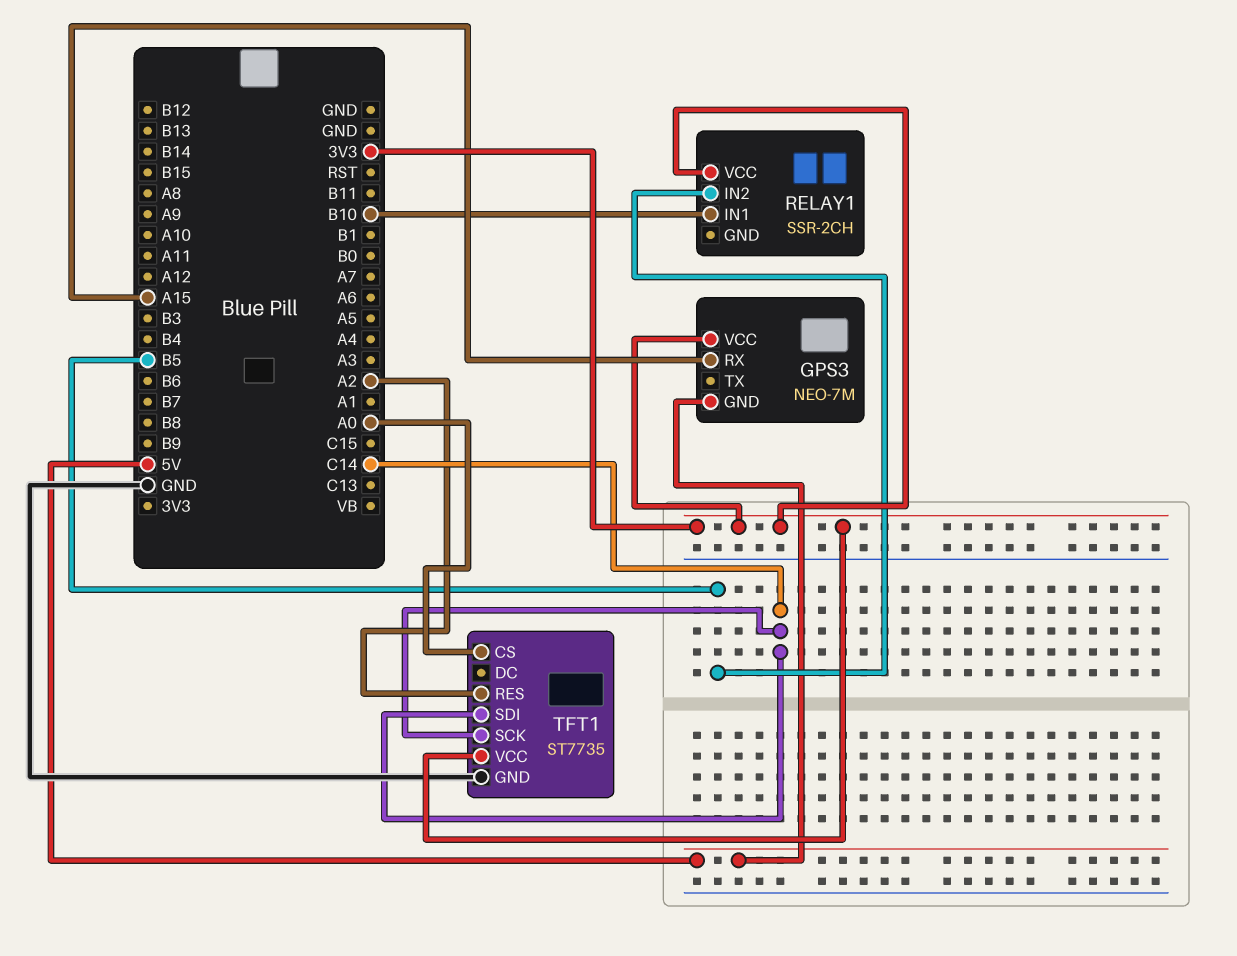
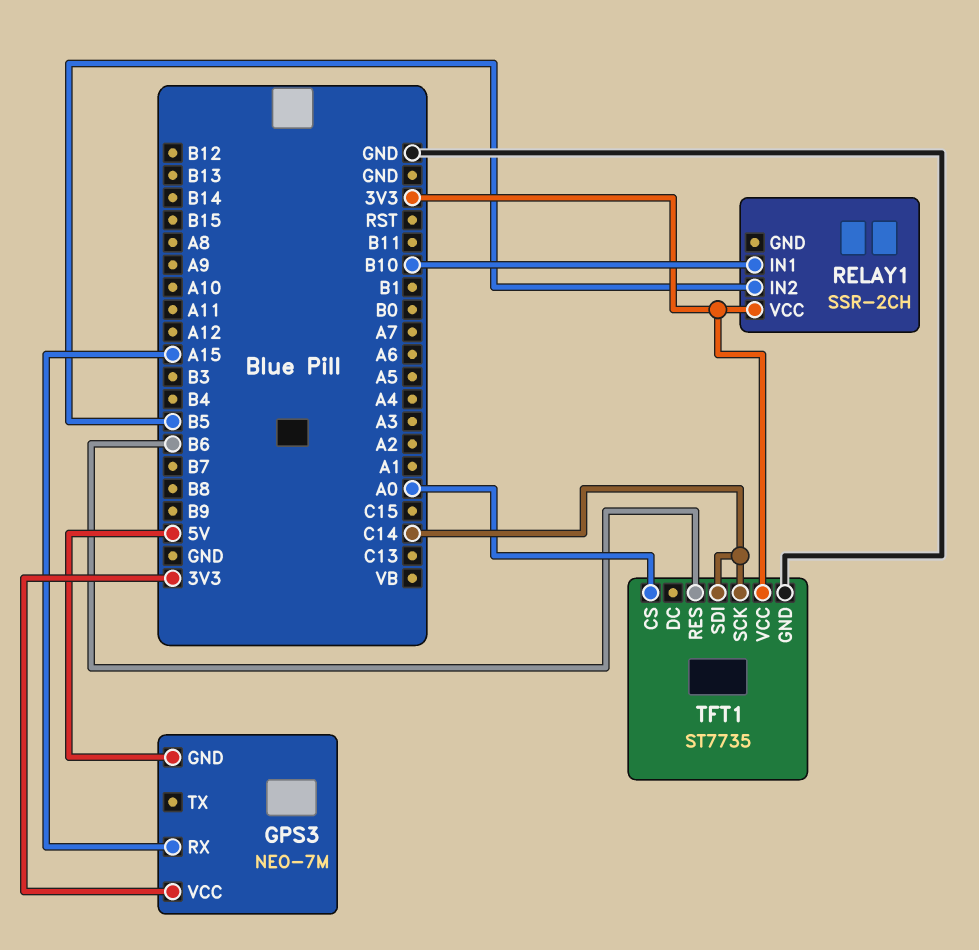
TFT1 pin RES: A2 -> B6

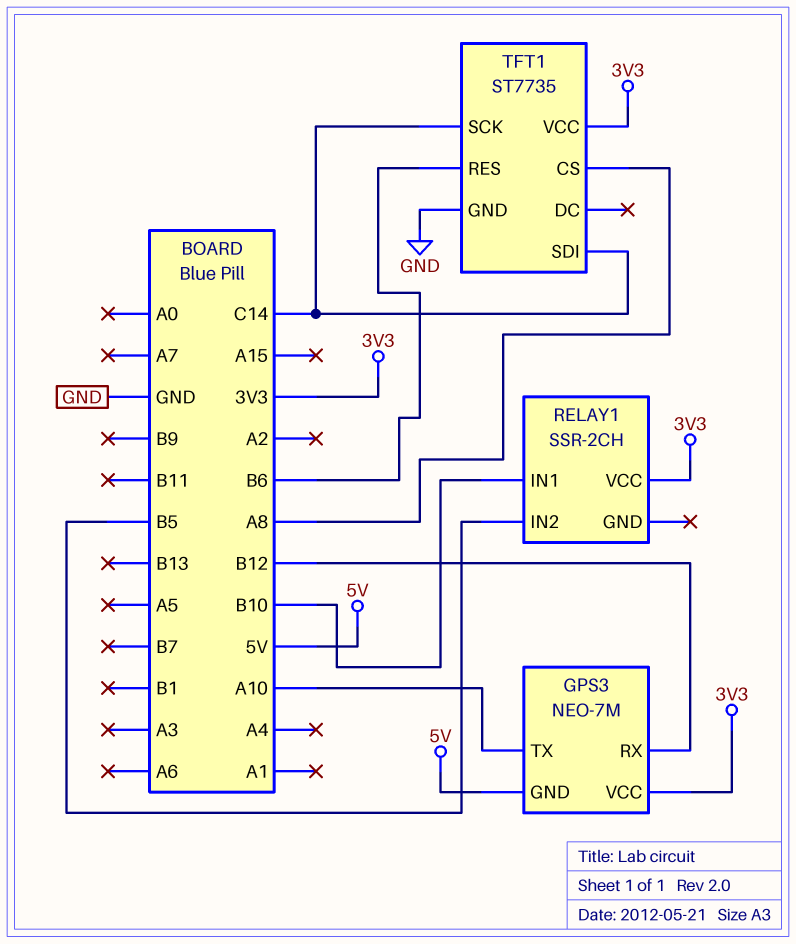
GPS3 pin RX: A15 -> B12
GPS3 pin TX: none -> A10
TFT1 pin CS: A0 -> A8

